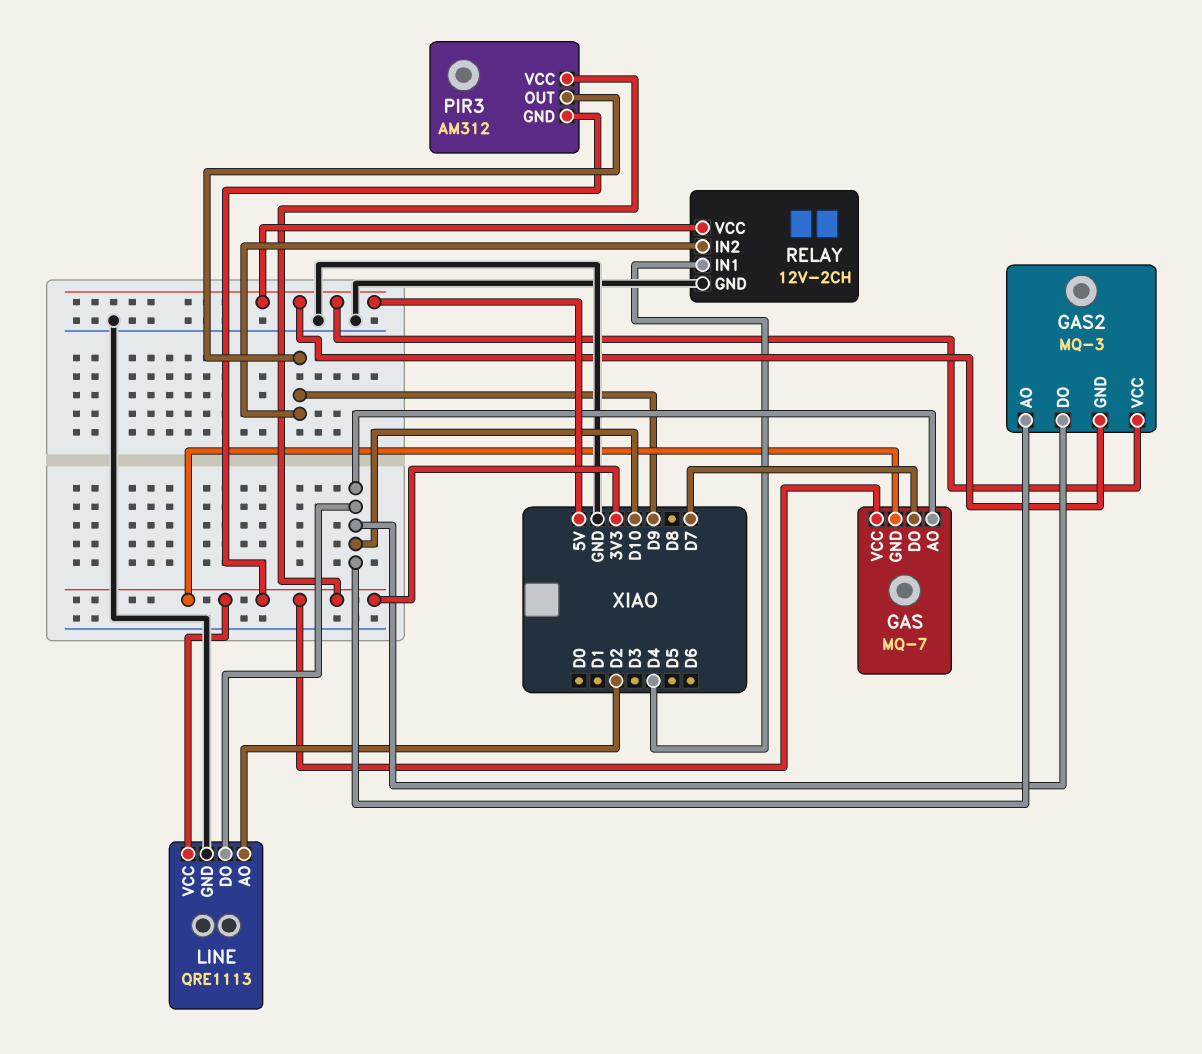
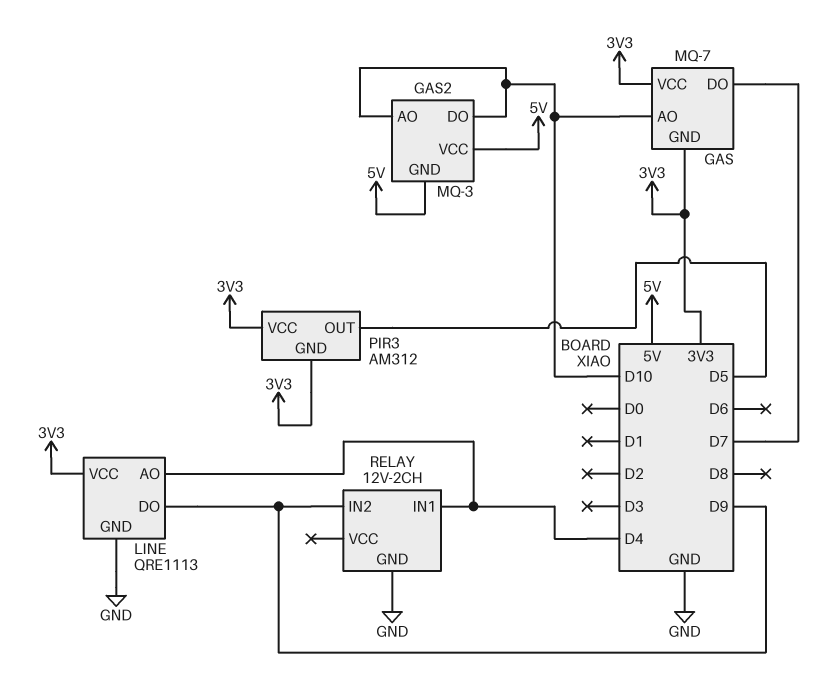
LINE pin AO: D2 -> D4
LINE pin DO: D10 -> D9
PIR3 pin OUT: D9 -> D5
RELAY pin VCC: 5V -> none

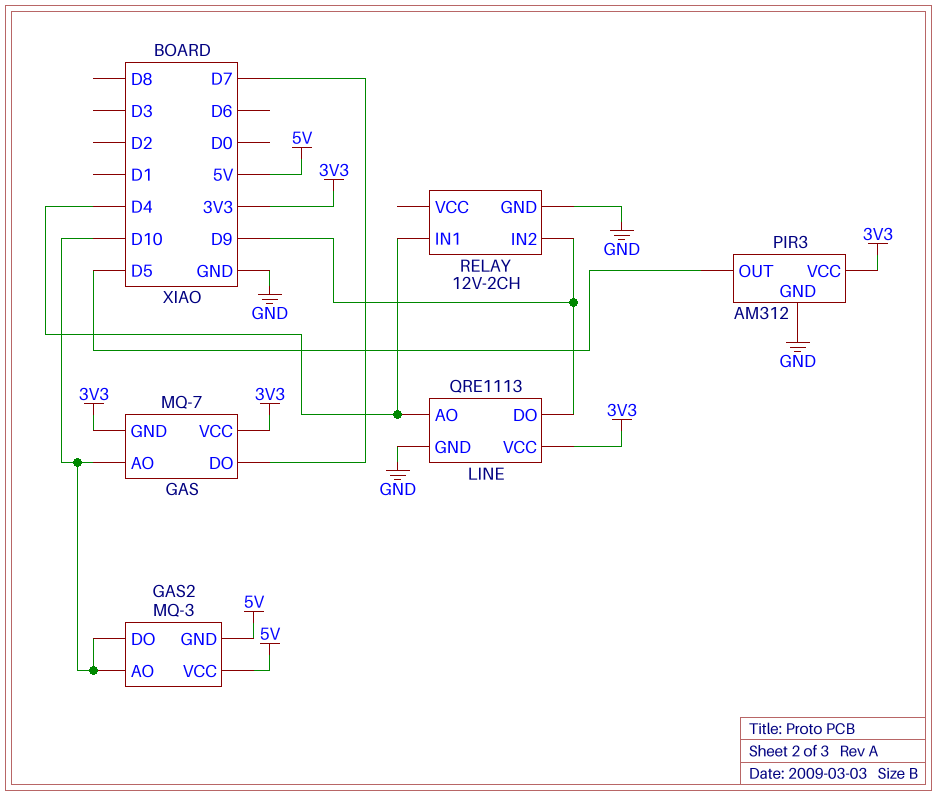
PIR3 pin GND: 3V3 -> GND

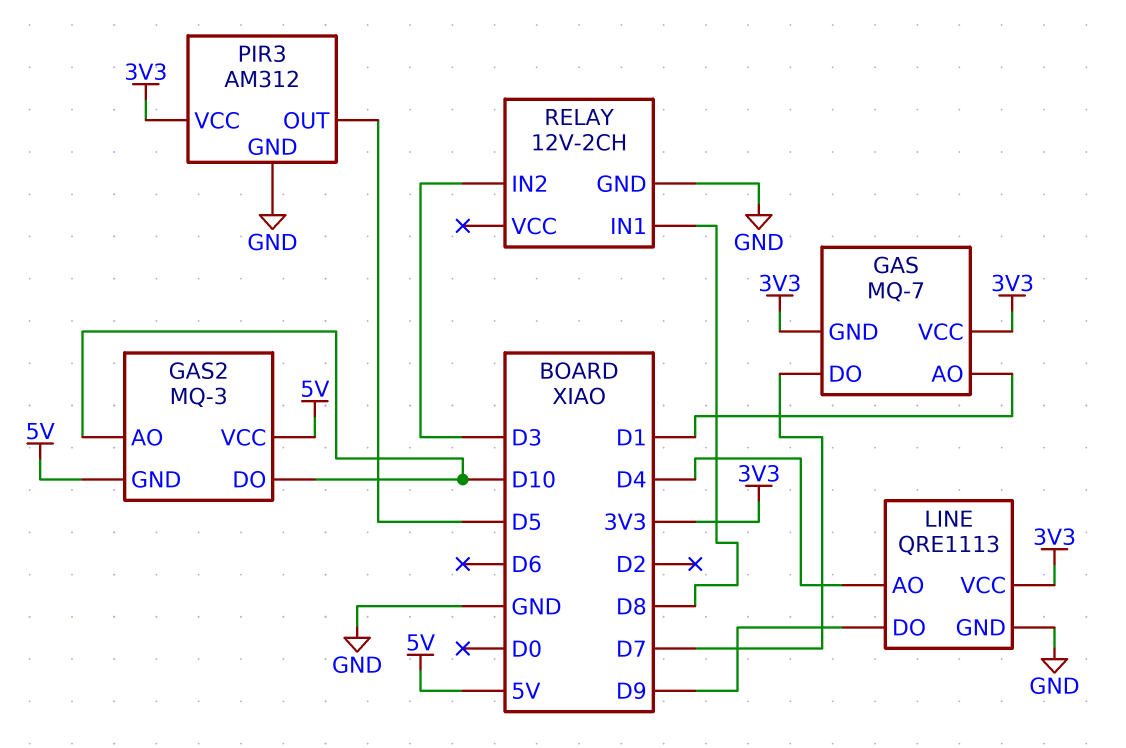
GAS pin AO: D10 -> D1
RELAY pin IN1: D4 -> D8
RELAY pin IN2: D9 -> D3

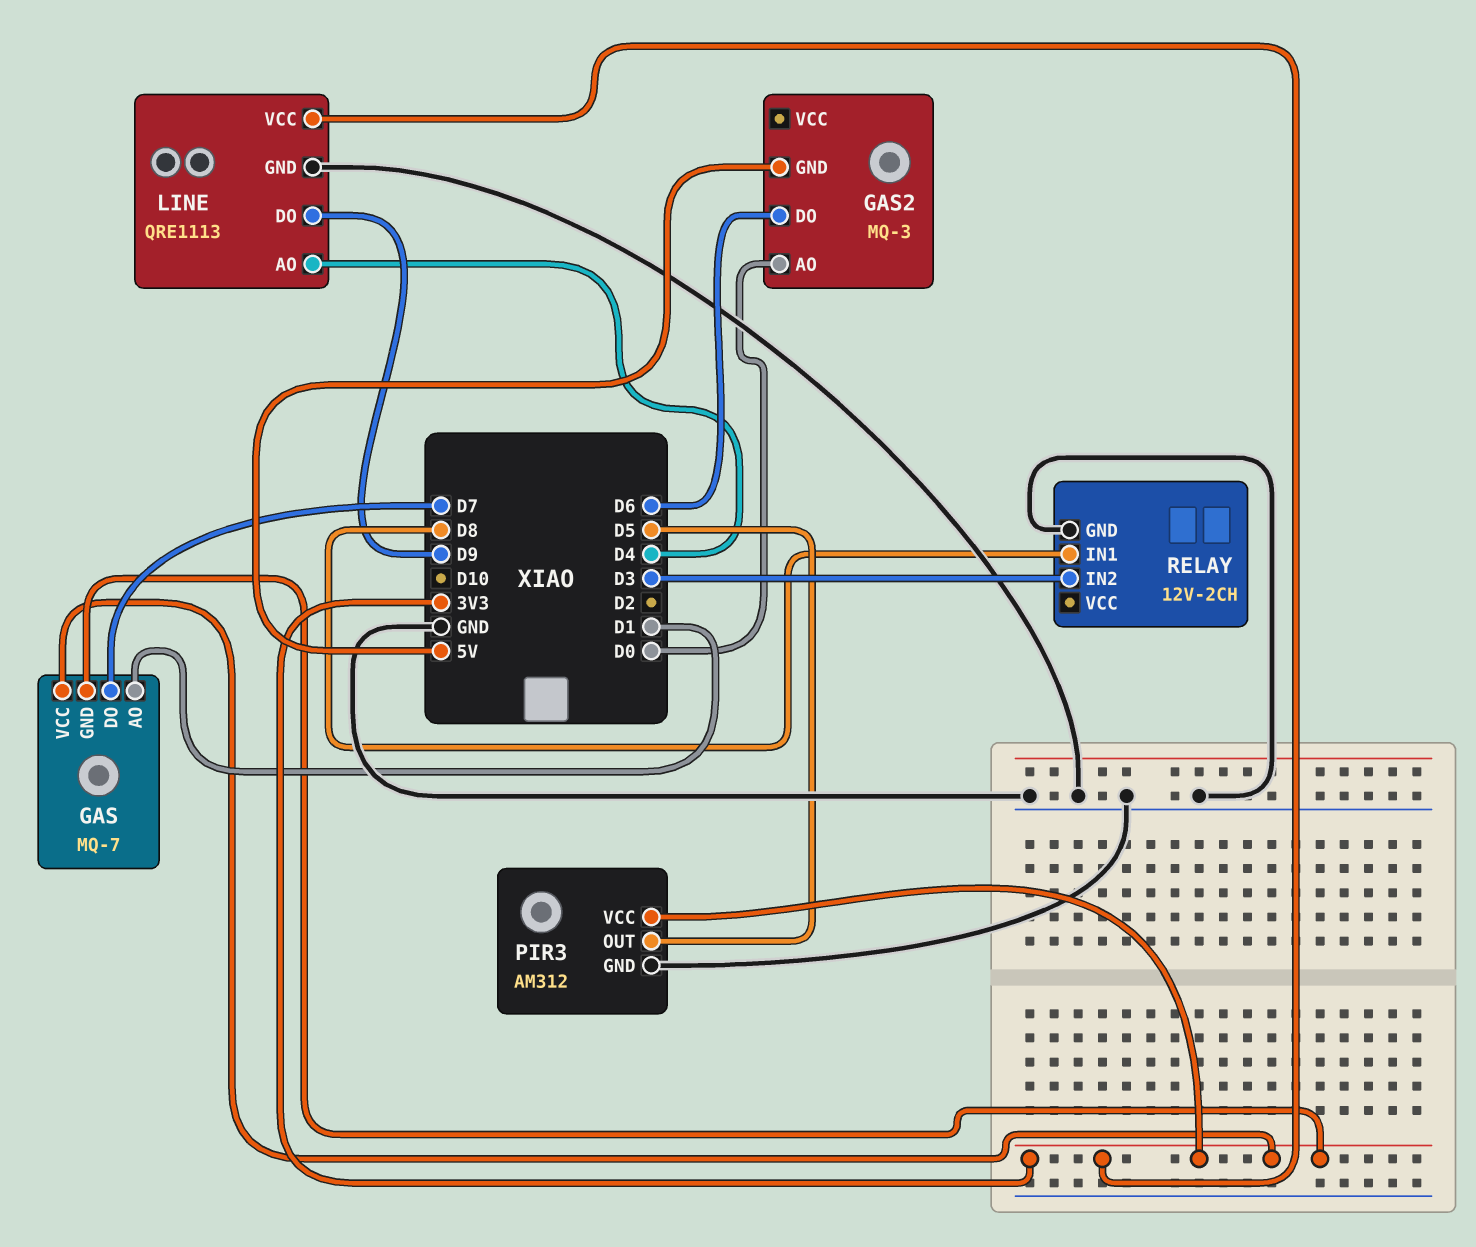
GAS2 pin AO: D10 -> D0
GAS2 pin DO: D10 -> D6
GAS2 pin VCC: 5V -> none

